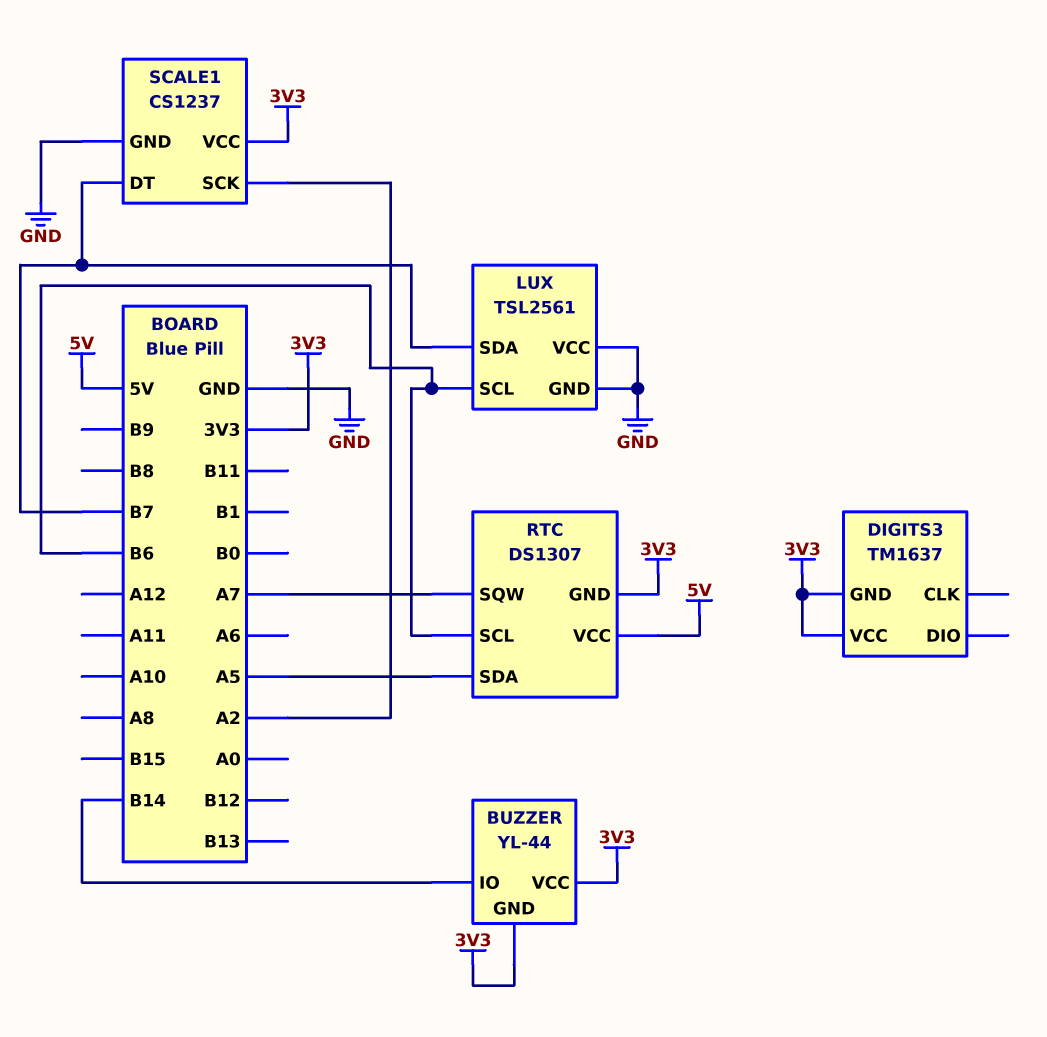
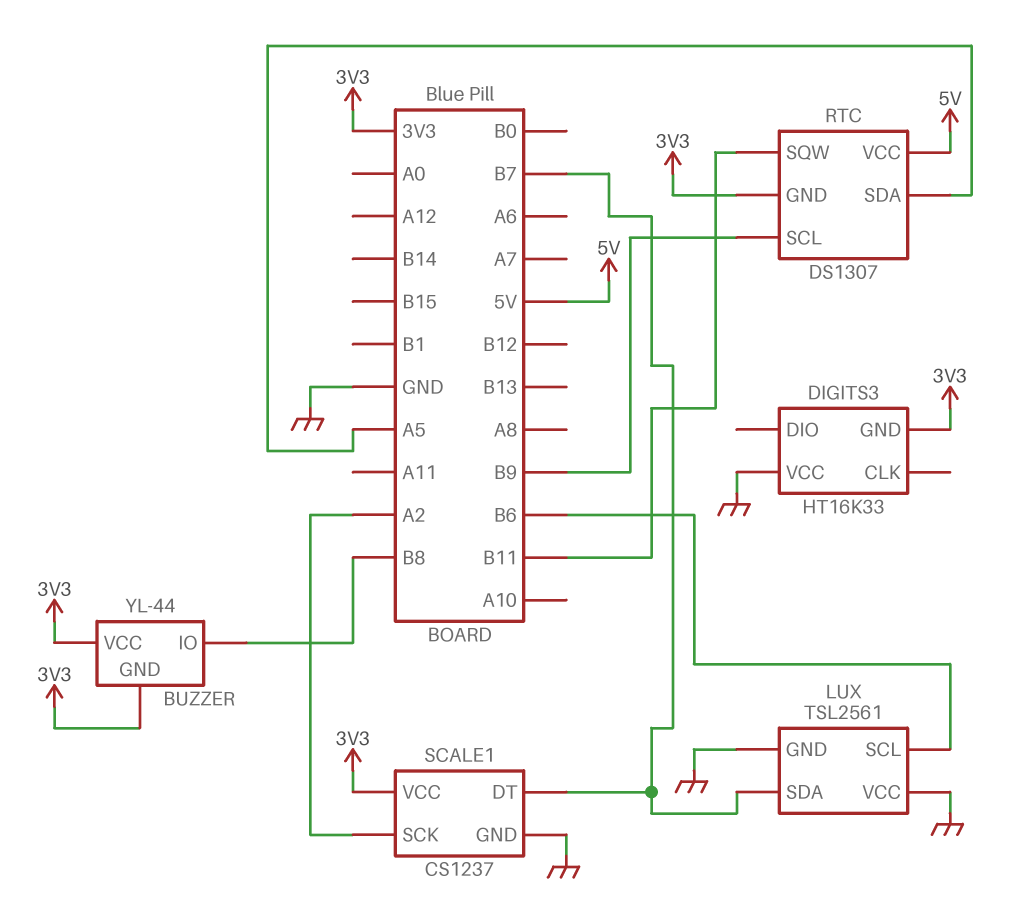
BUZZER pin IO: B14 -> B8
DIGITS3: TM1637 -> HT16K33
DIGITS3 pin VCC: 3V3 -> GND
RTC pin SCL: B6 -> B9
RTC pin SQW: A7 -> B11

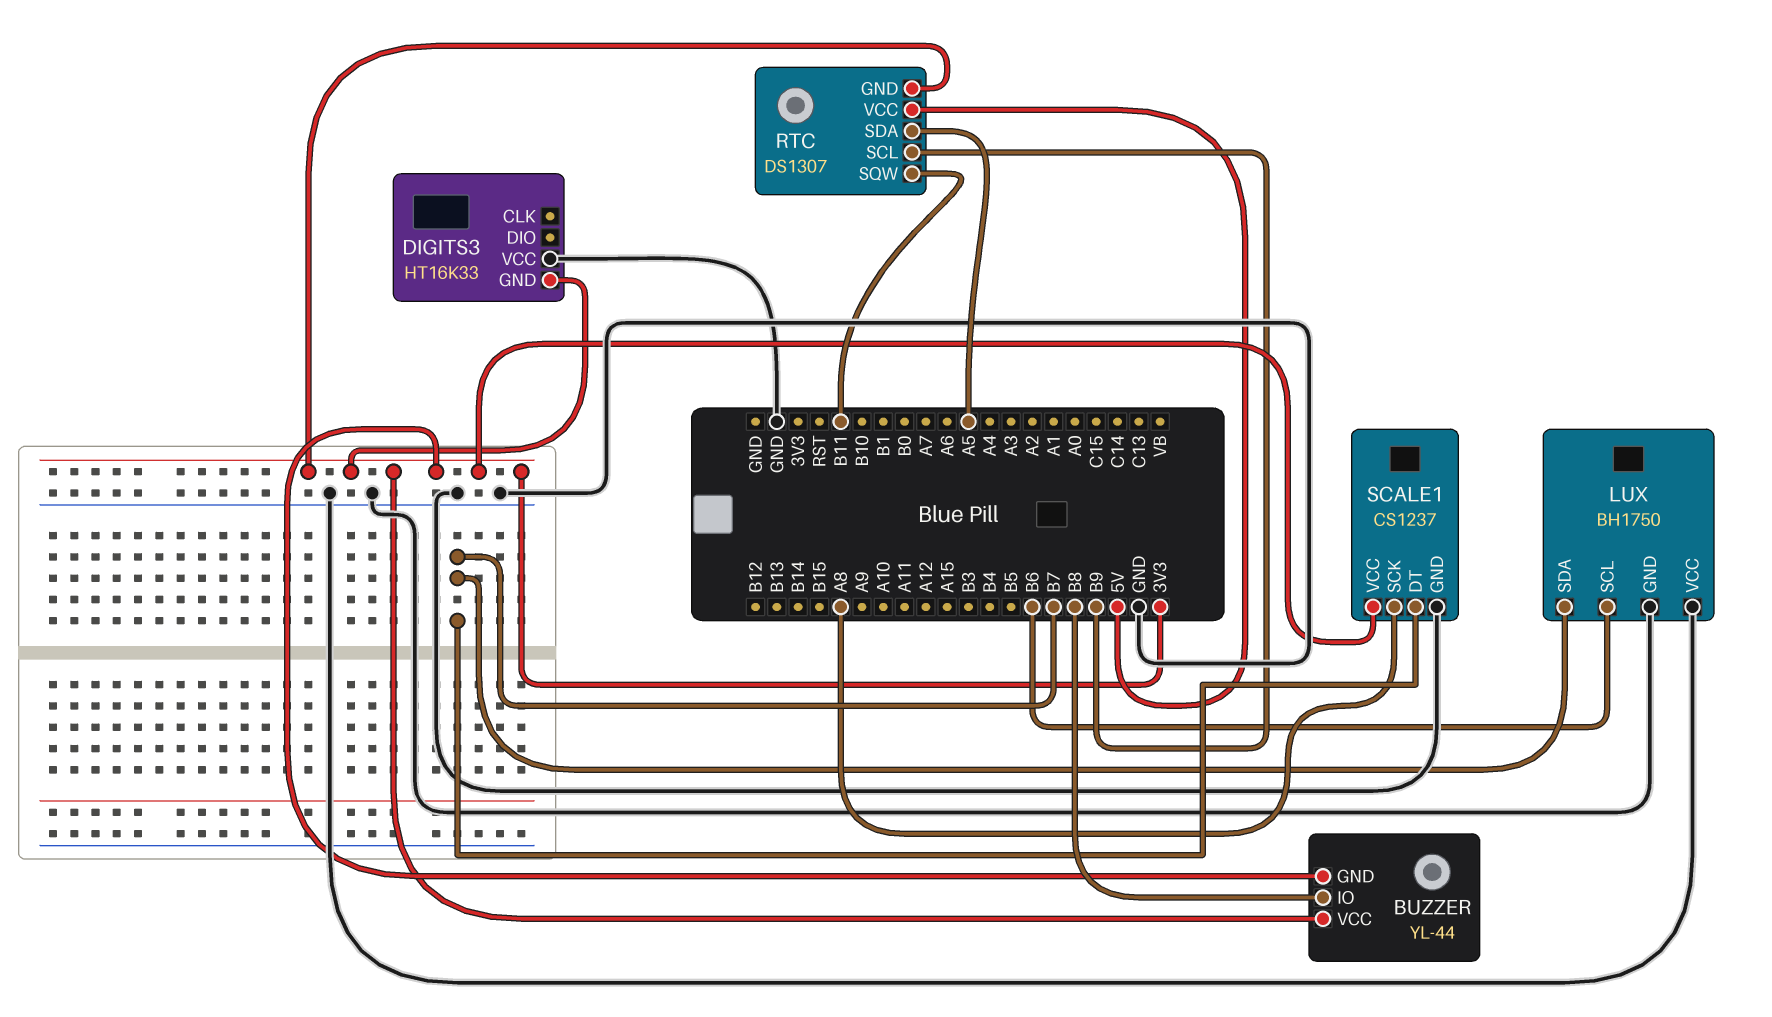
LUX: TSL2561 -> BH1750
SCALE1 pin SCK: A2 -> A8

